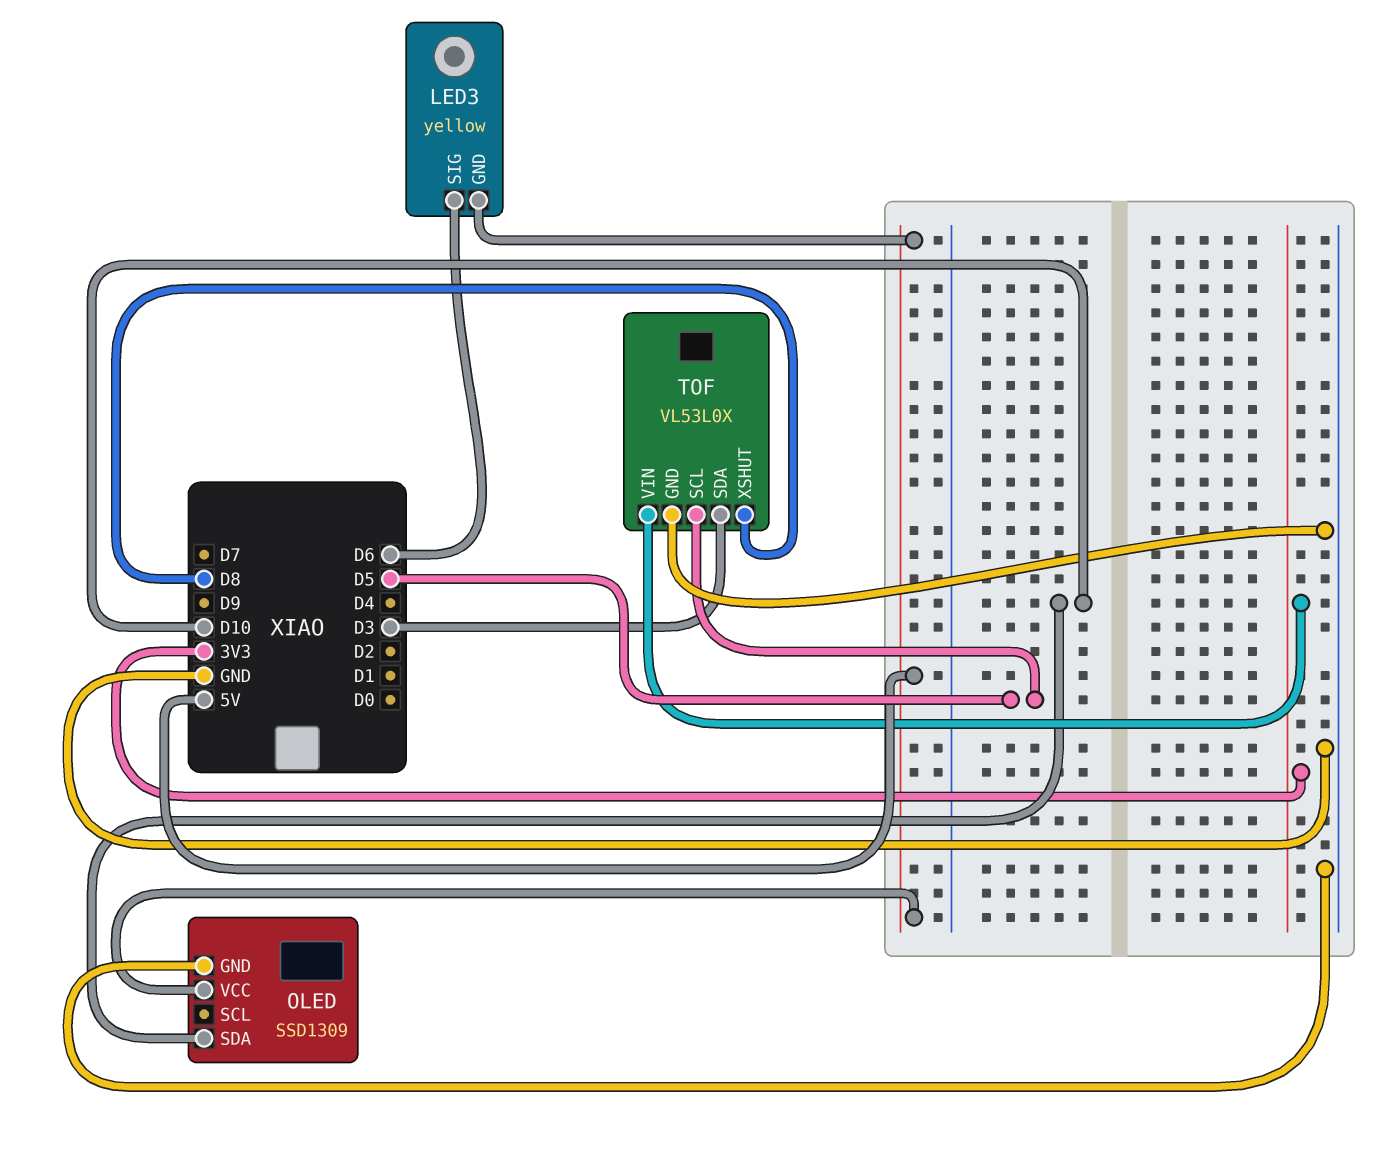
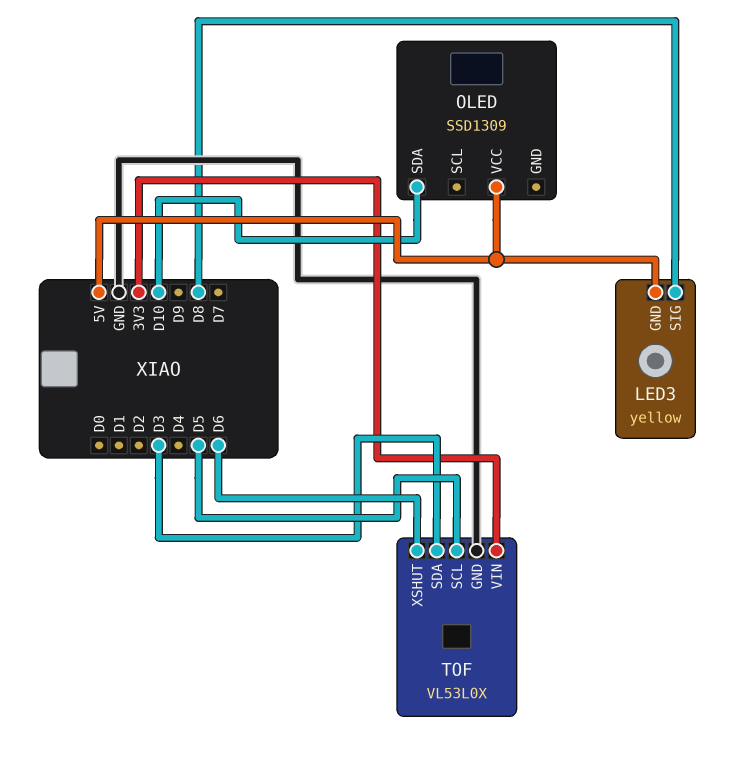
LED3 pin SIG: D6 -> D8
OLED pin GND: GND -> none
TOF pin XSHUT: D8 -> D6

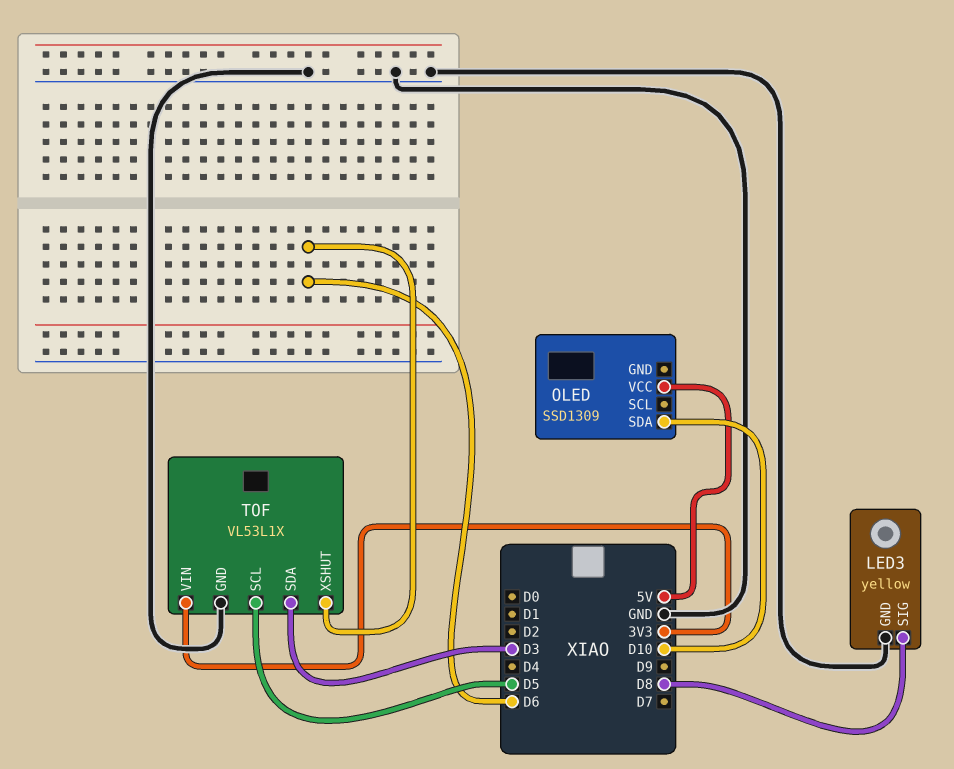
LED3 pin GND: 5V -> GND
TOF: VL53L0X -> VL53L1X

